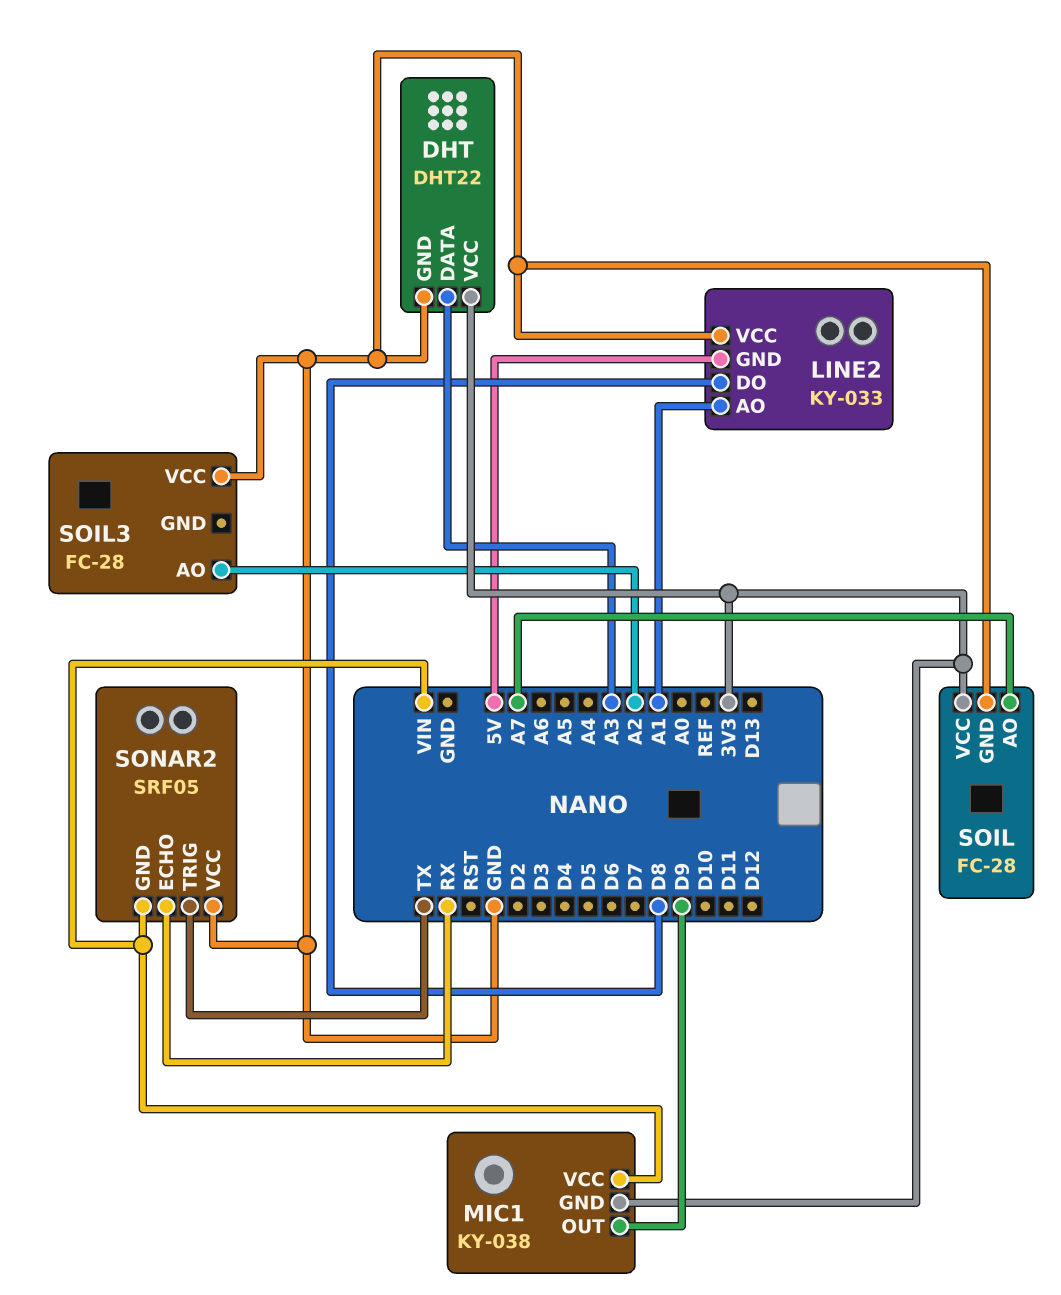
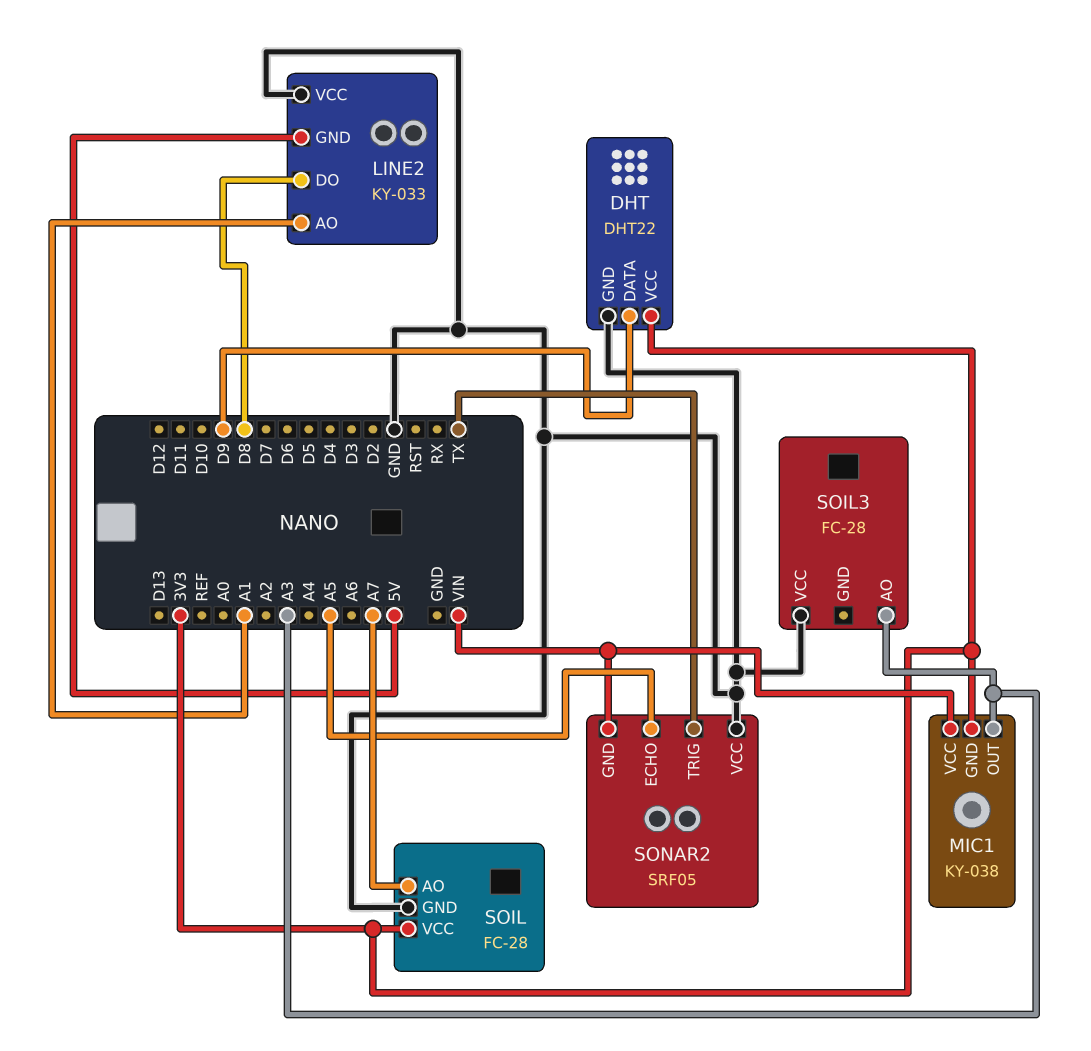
DHT pin DATA: A3 -> D9
MIC1 pin OUT: D9 -> A3
SOIL3 pin AO: A2 -> A3
SONAR2 pin ECHO: RX -> A5

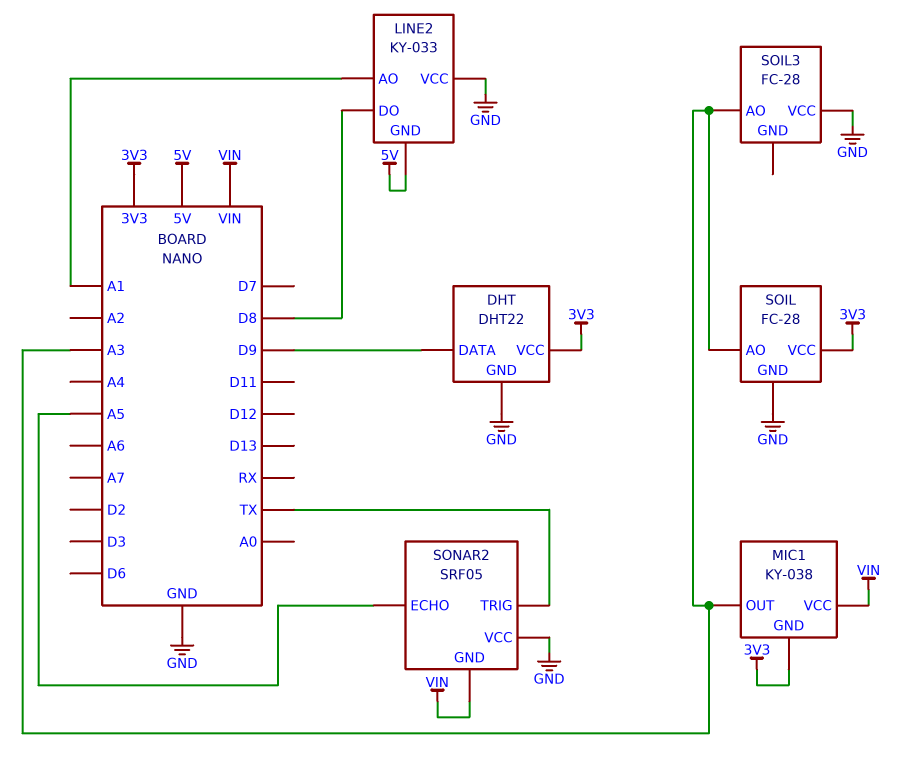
SOIL pin AO: A7 -> A3

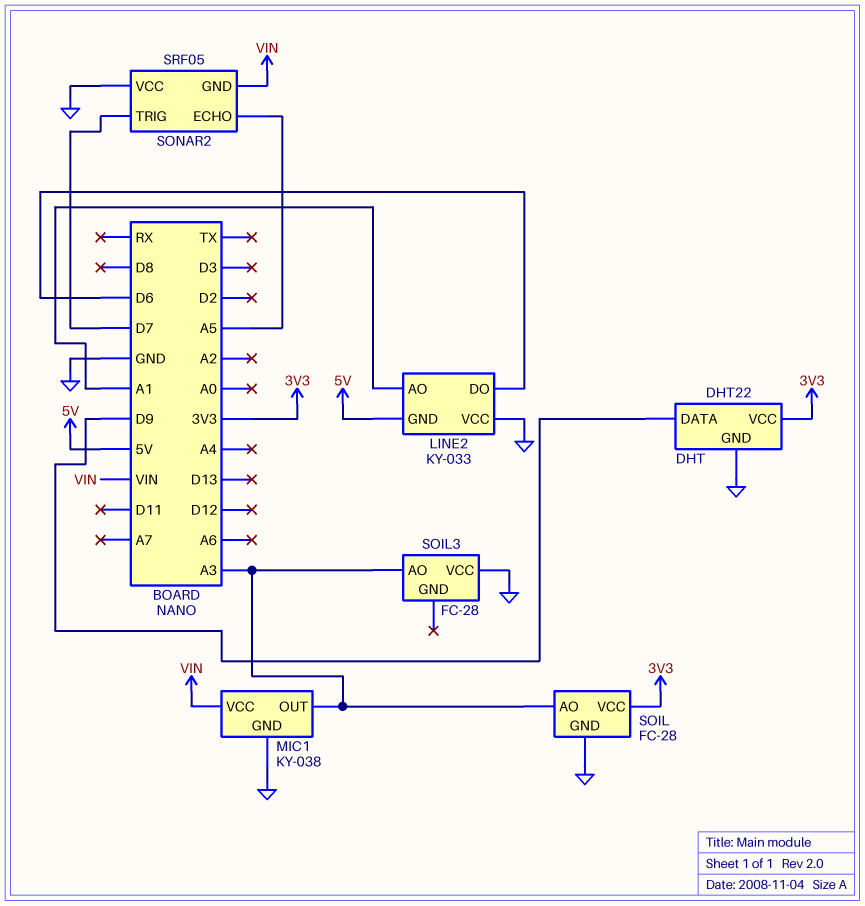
LINE2 pin DO: D8 -> D6
MIC1 pin GND: 3V3 -> GND
SONAR2 pin TRIG: TX -> D7

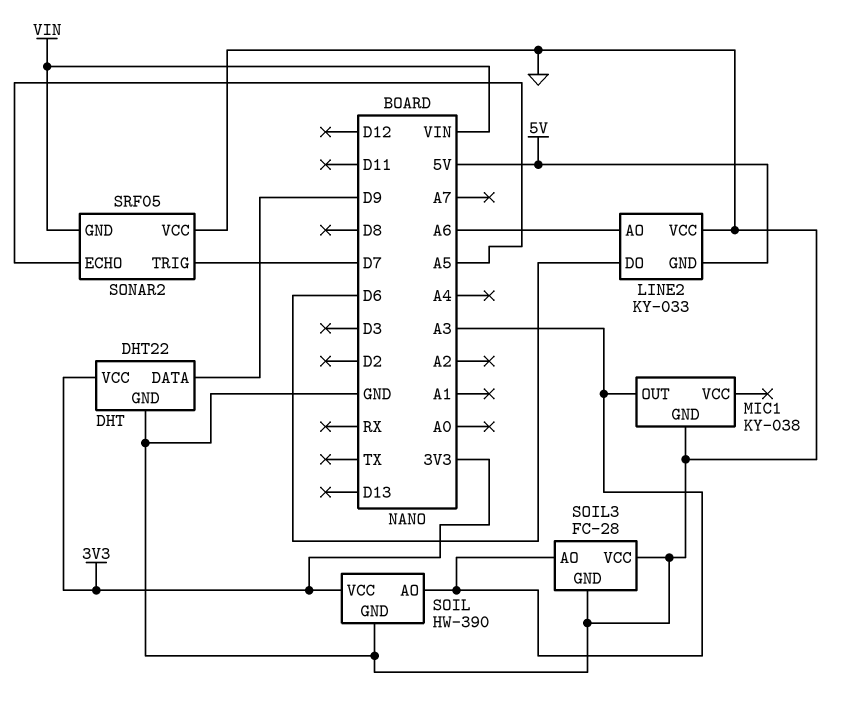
LINE2 pin AO: A1 -> A6
MIC1 pin VCC: VIN -> none
SOIL: FC-28 -> HW-390
SOIL3 pin GND: none -> GND

